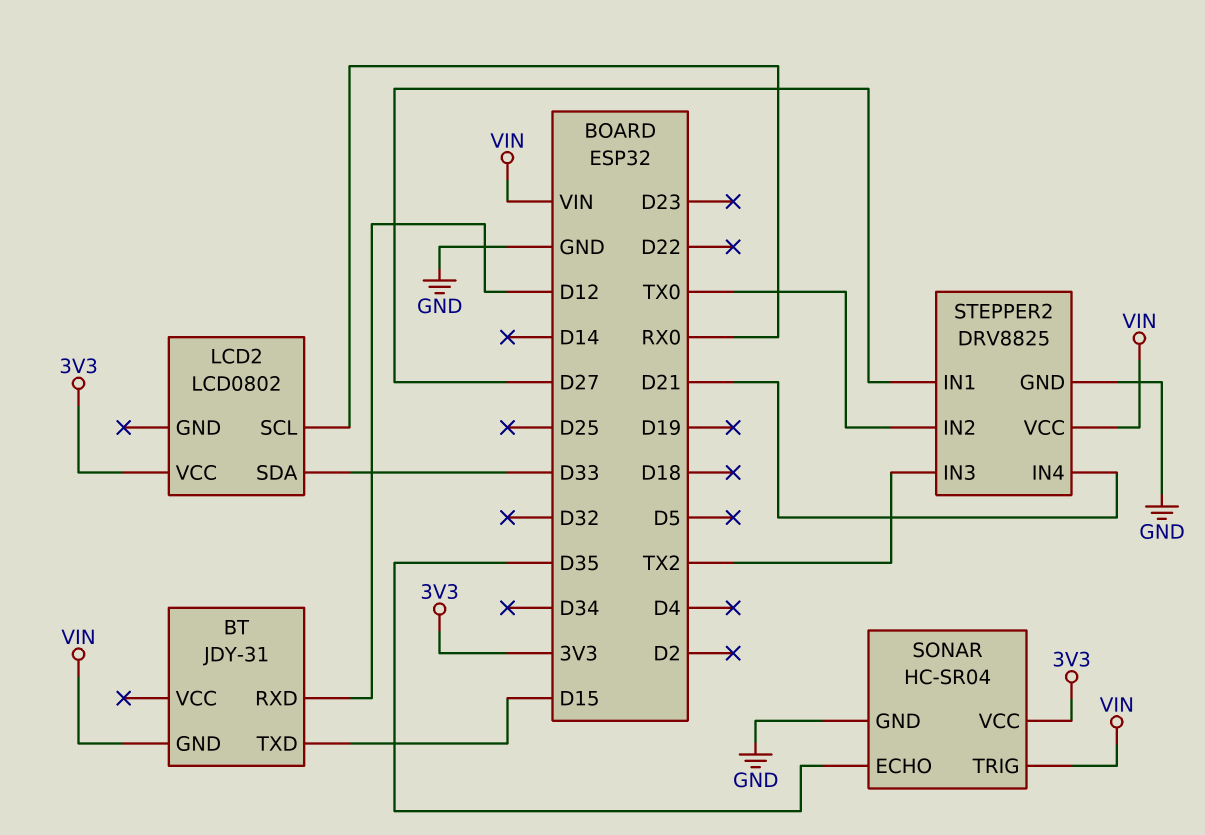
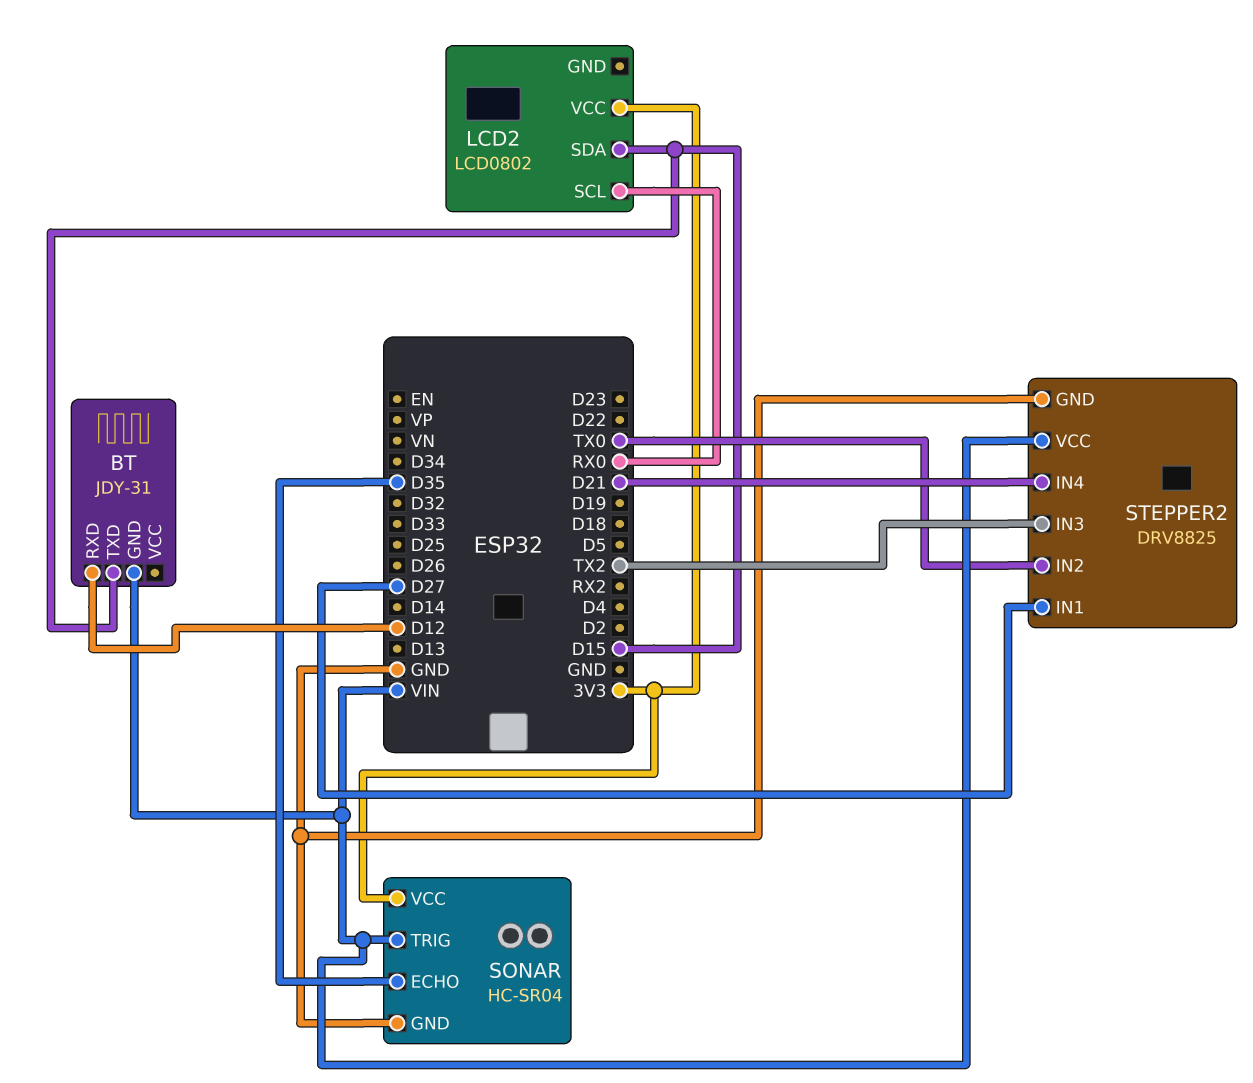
LCD2 pin SDA: D33 -> D15

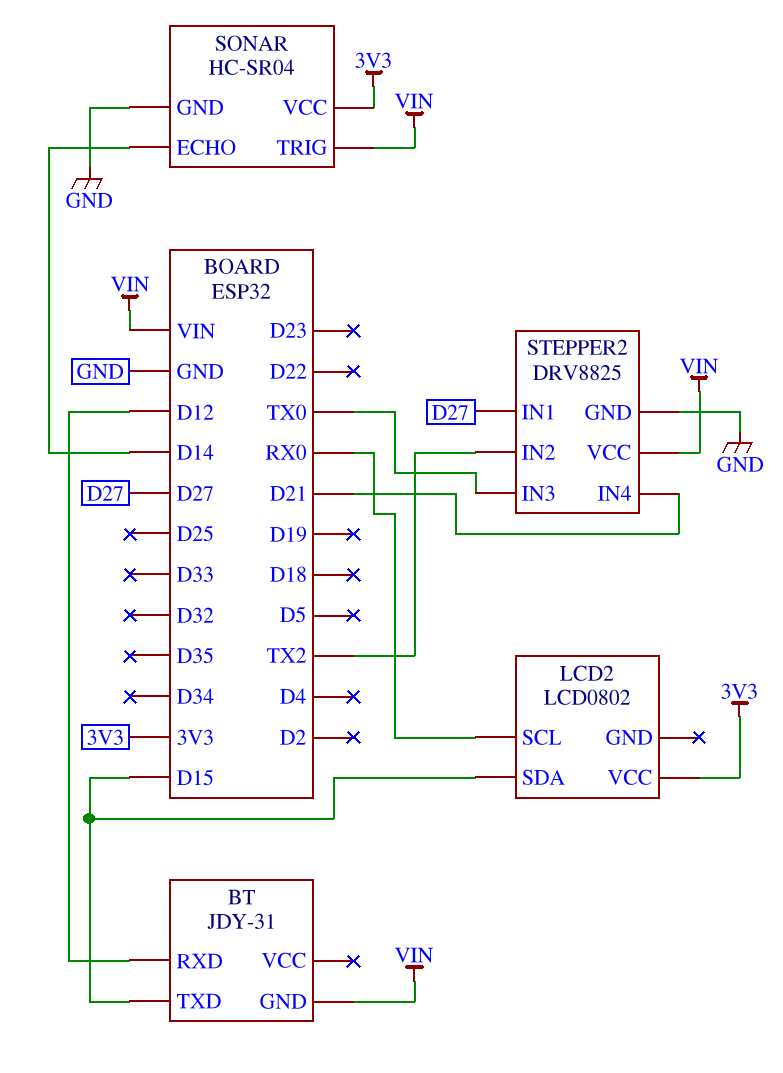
SONAR pin ECHO: D35 -> D14
STEPPER2 pin IN2: TX0 -> TX2
STEPPER2 pin IN3: TX2 -> TX0

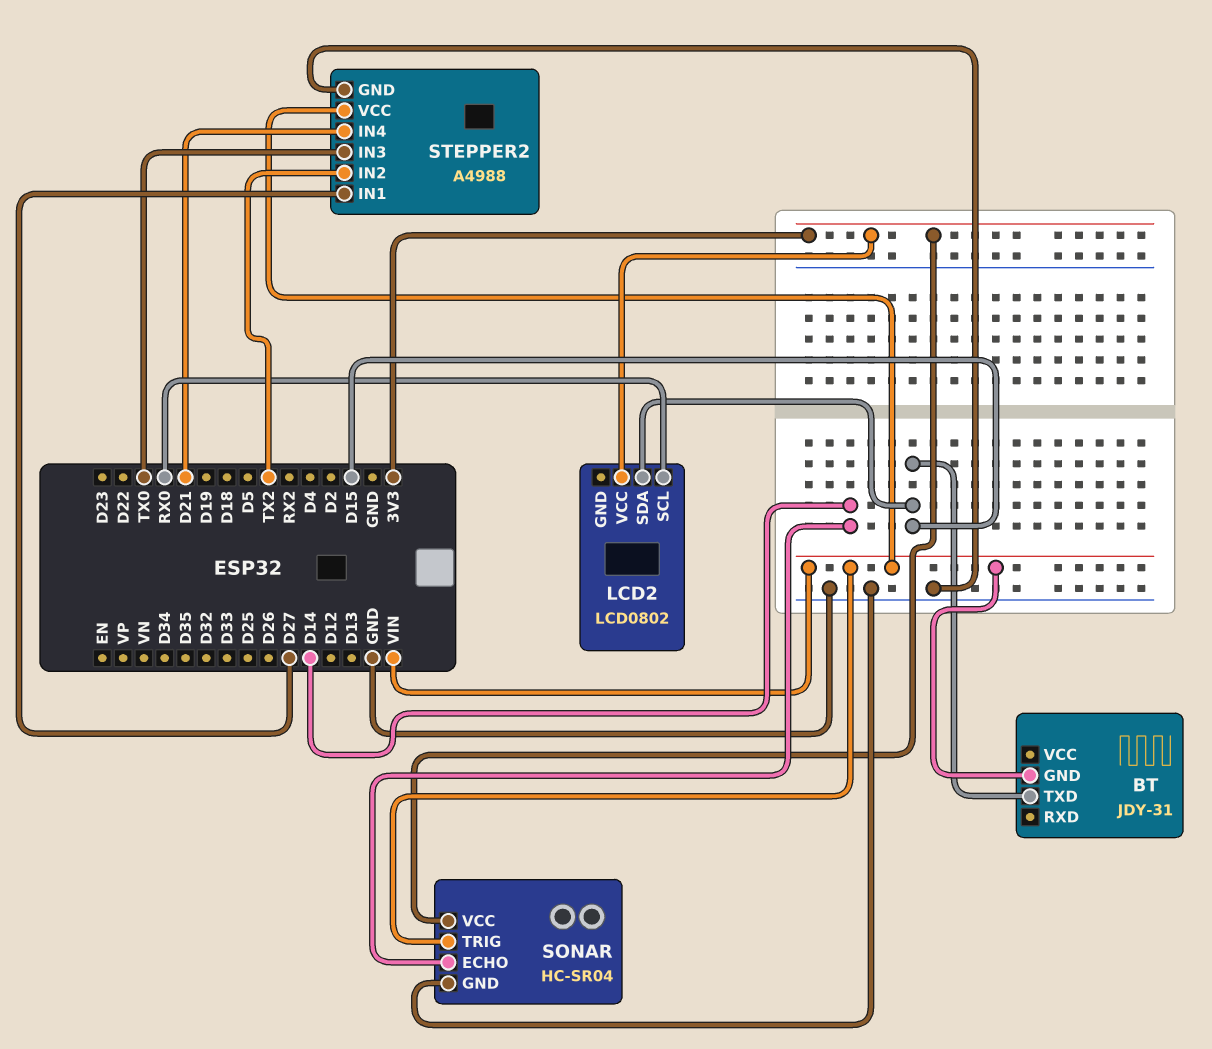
BT pin RXD: D12 -> none
STEPPER2: DRV8825 -> A4988

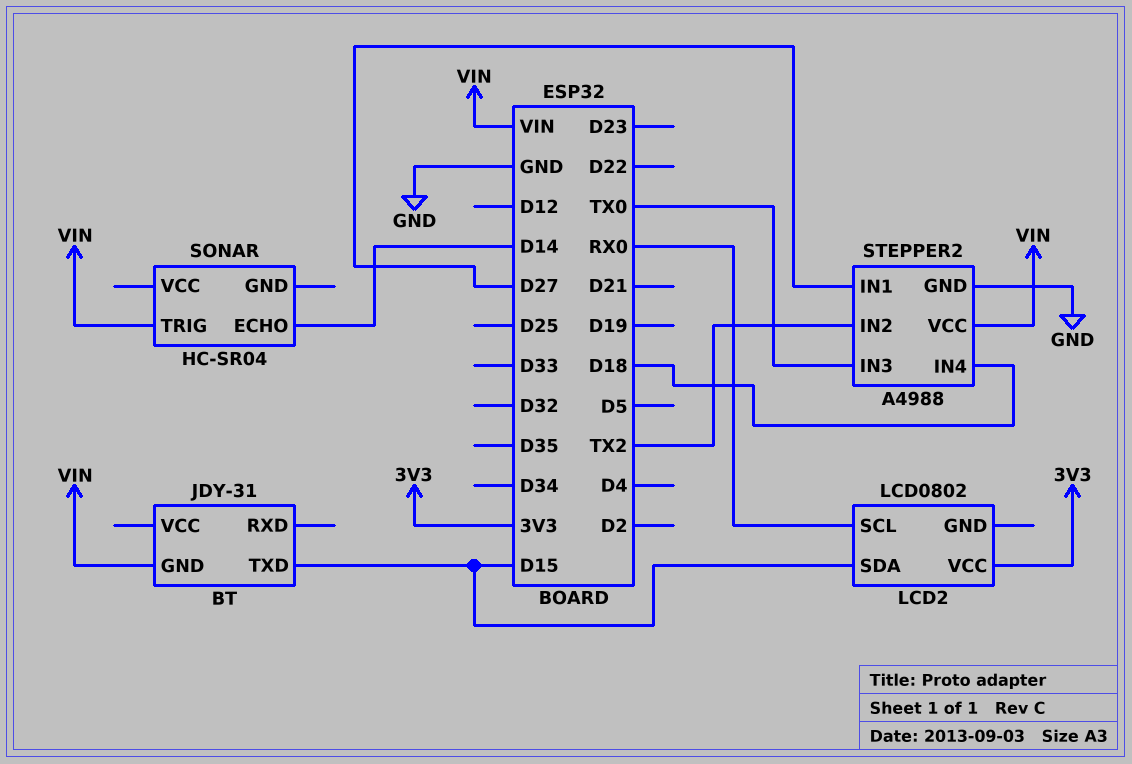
SONAR pin GND: GND -> none
SONAR pin VCC: 3V3 -> none
STEPPER2 pin IN4: D21 -> D18

